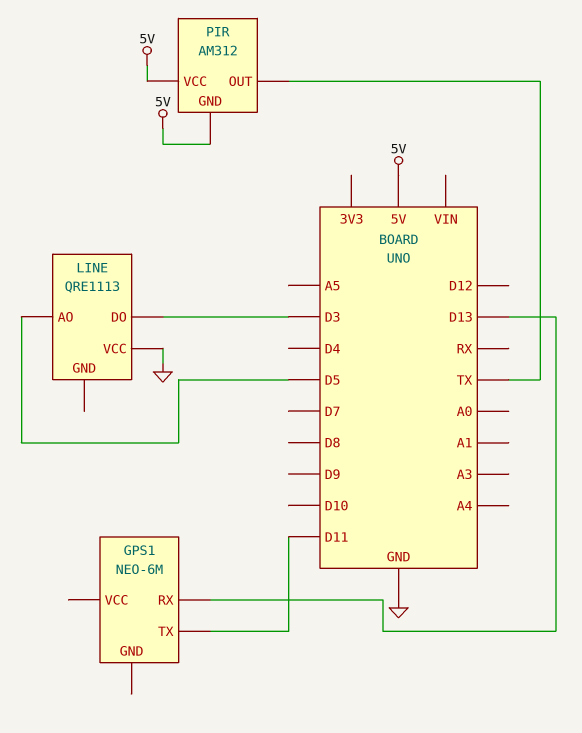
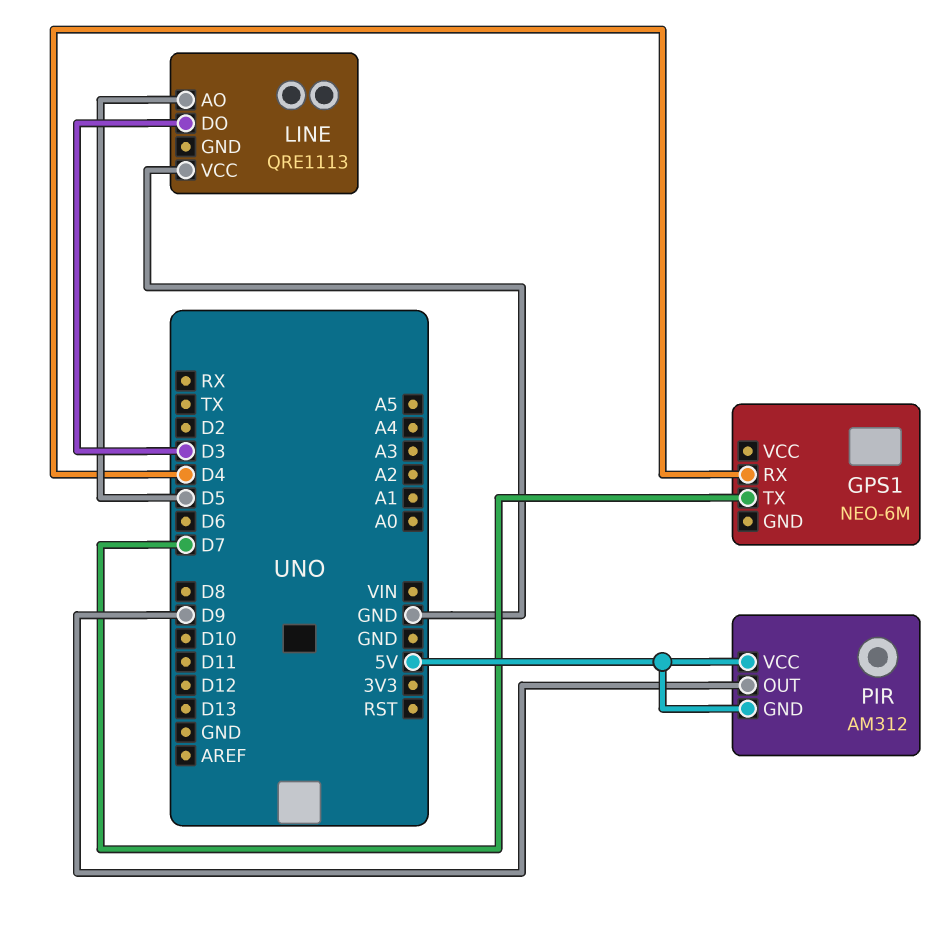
GPS1 pin RX: D13 -> D4
GPS1 pin TX: D11 -> D7
PIR pin OUT: TX -> D9

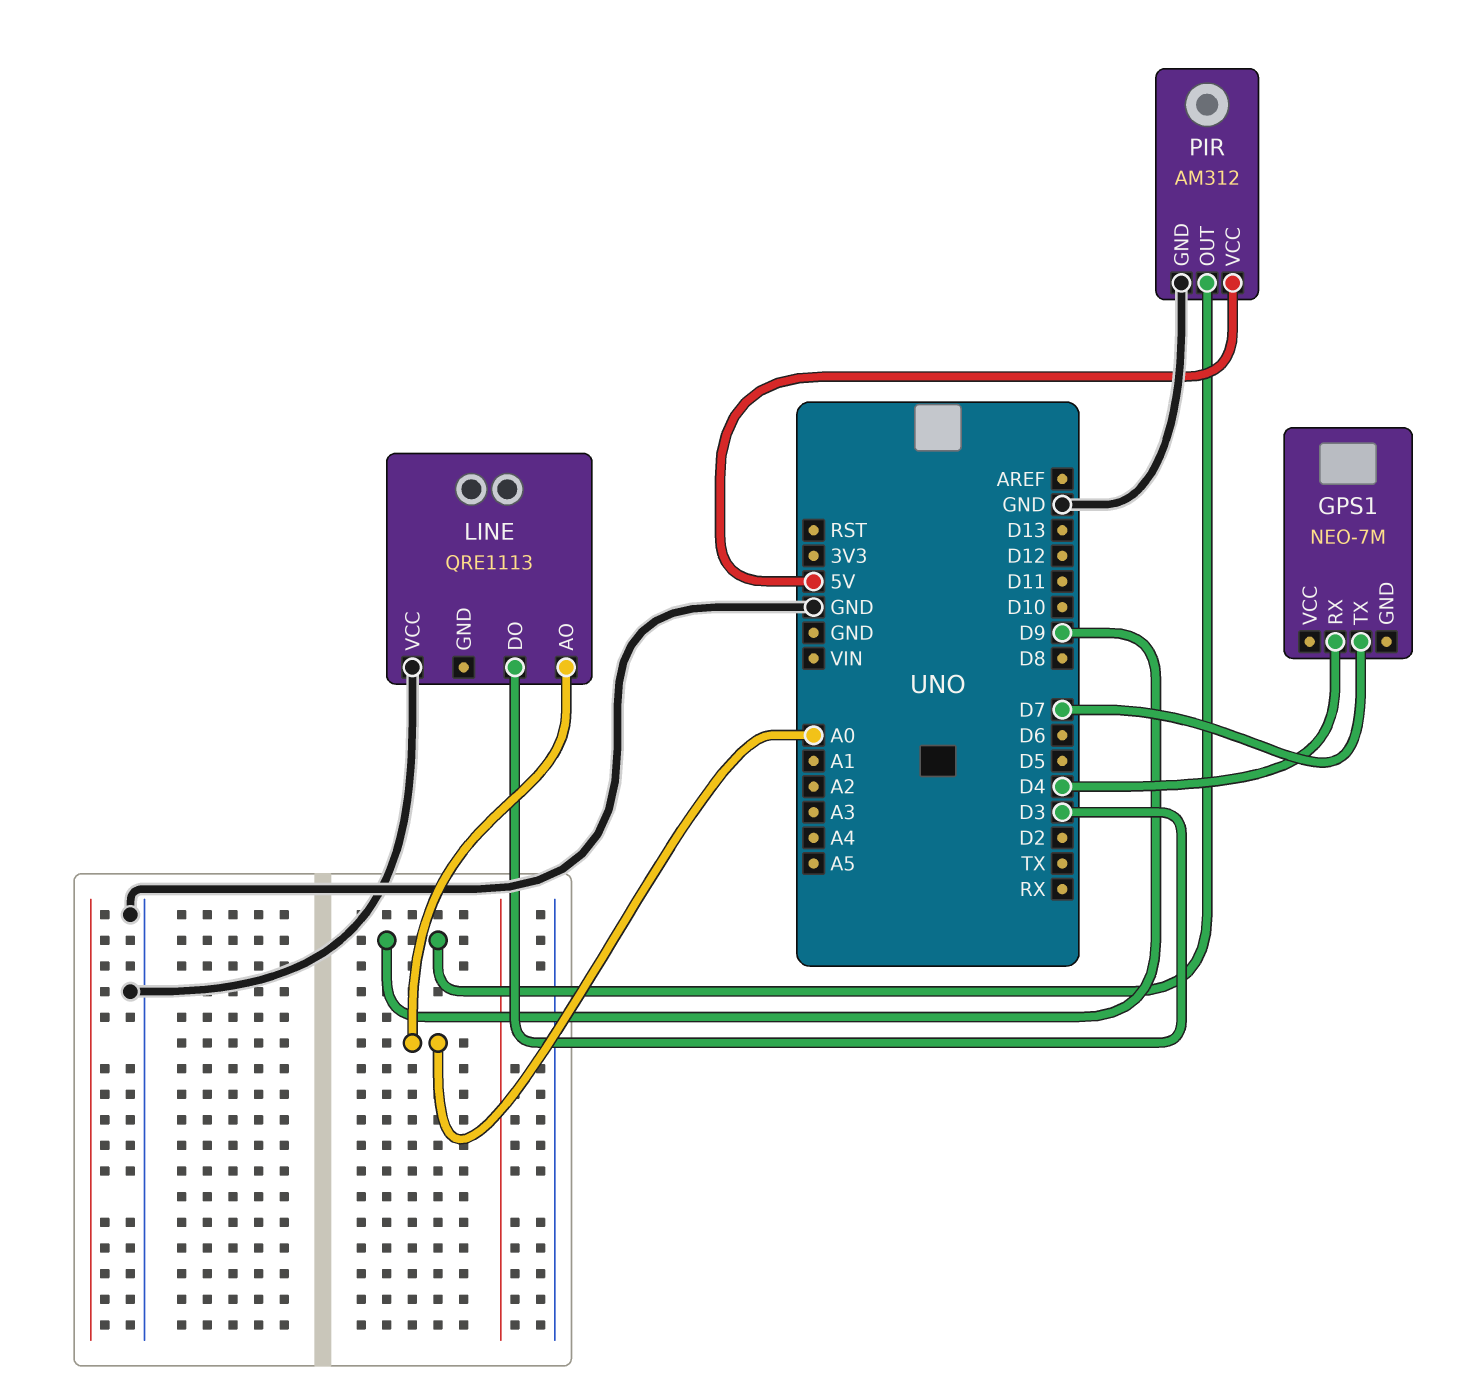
GPS1: NEO-6M -> NEO-7M
LINE pin AO: D5 -> A0
PIR pin GND: 5V -> GND

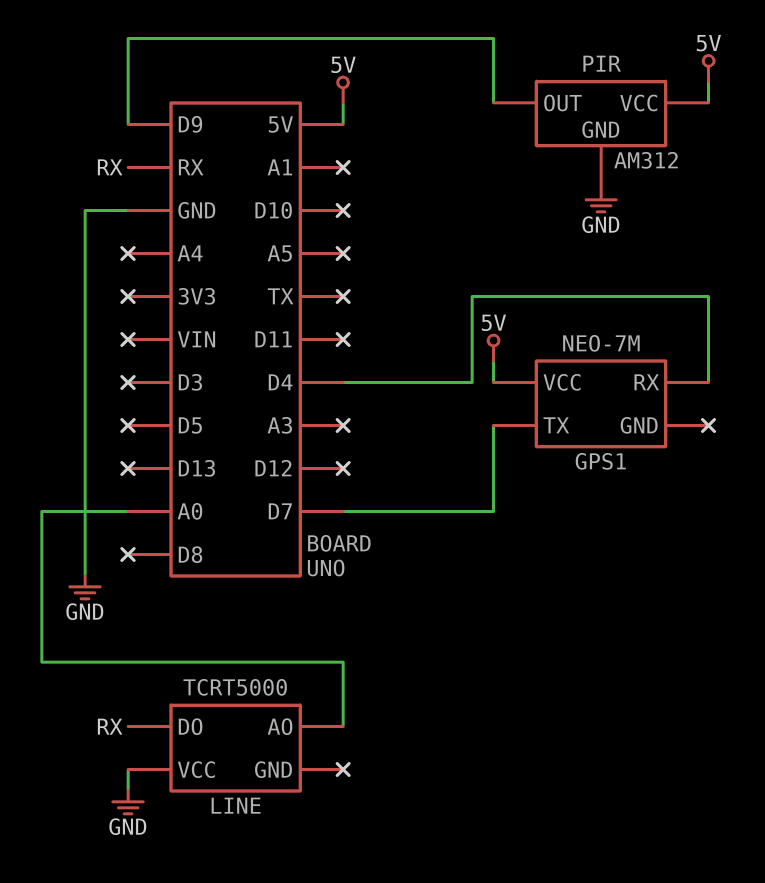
GPS1 pin VCC: none -> 5V
LINE: QRE1113 -> TCRT5000
LINE pin DO: D3 -> RX

